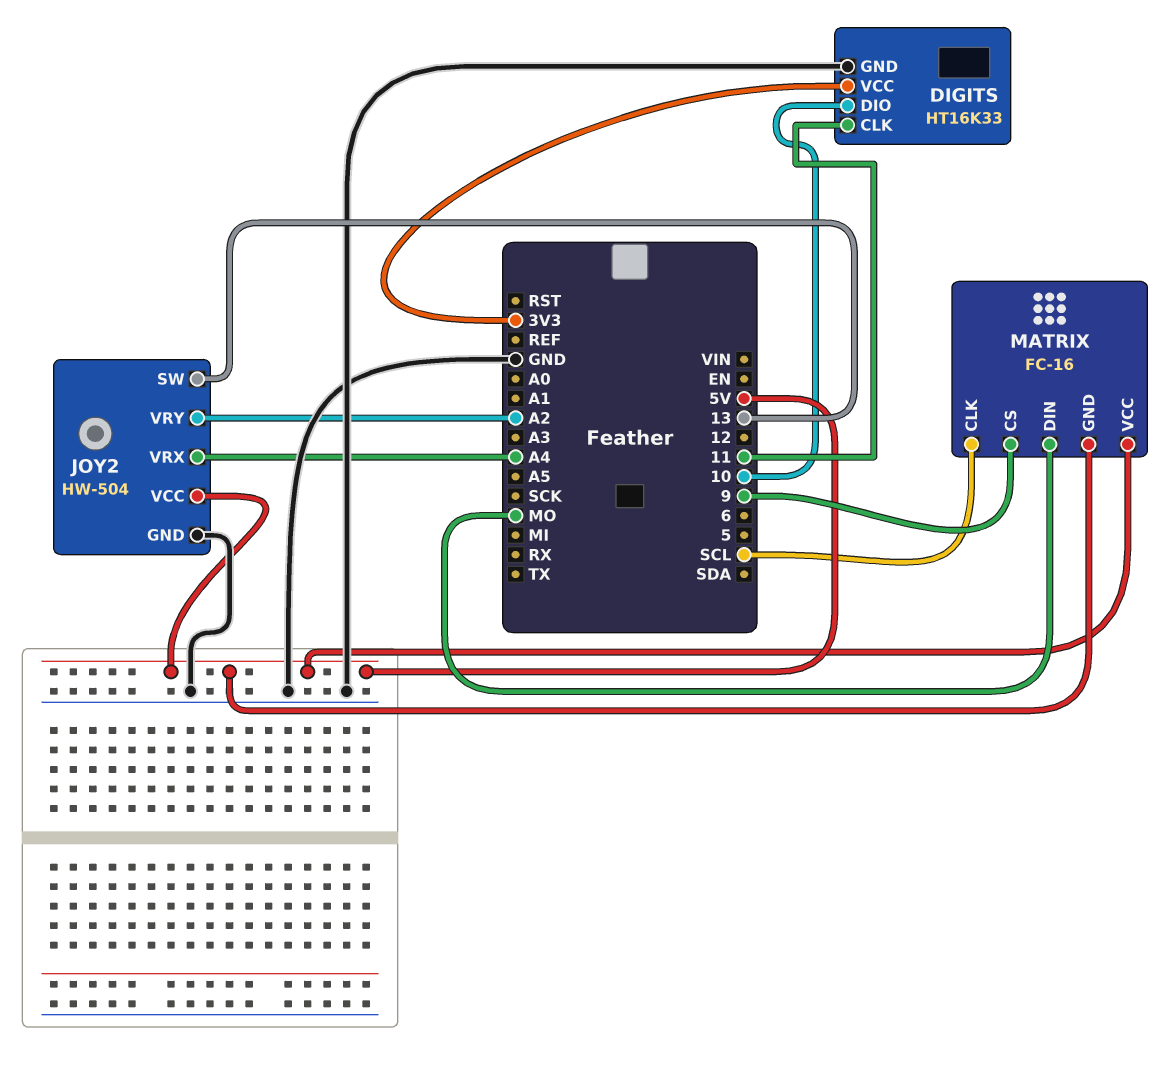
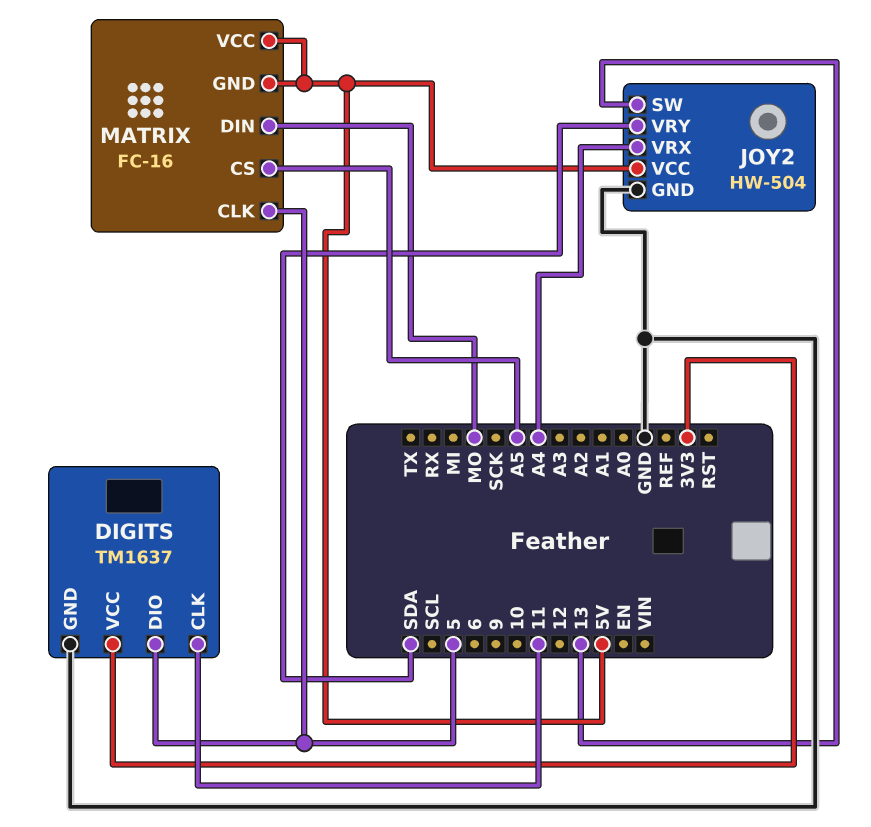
DIGITS: HT16K33 -> TM1637
DIGITS pin DIO: 10 -> 5
JOY2 pin VRY: A2 -> SDA
MATRIX pin CLK: SCL -> 5
MATRIX pin CS: 9 -> A5

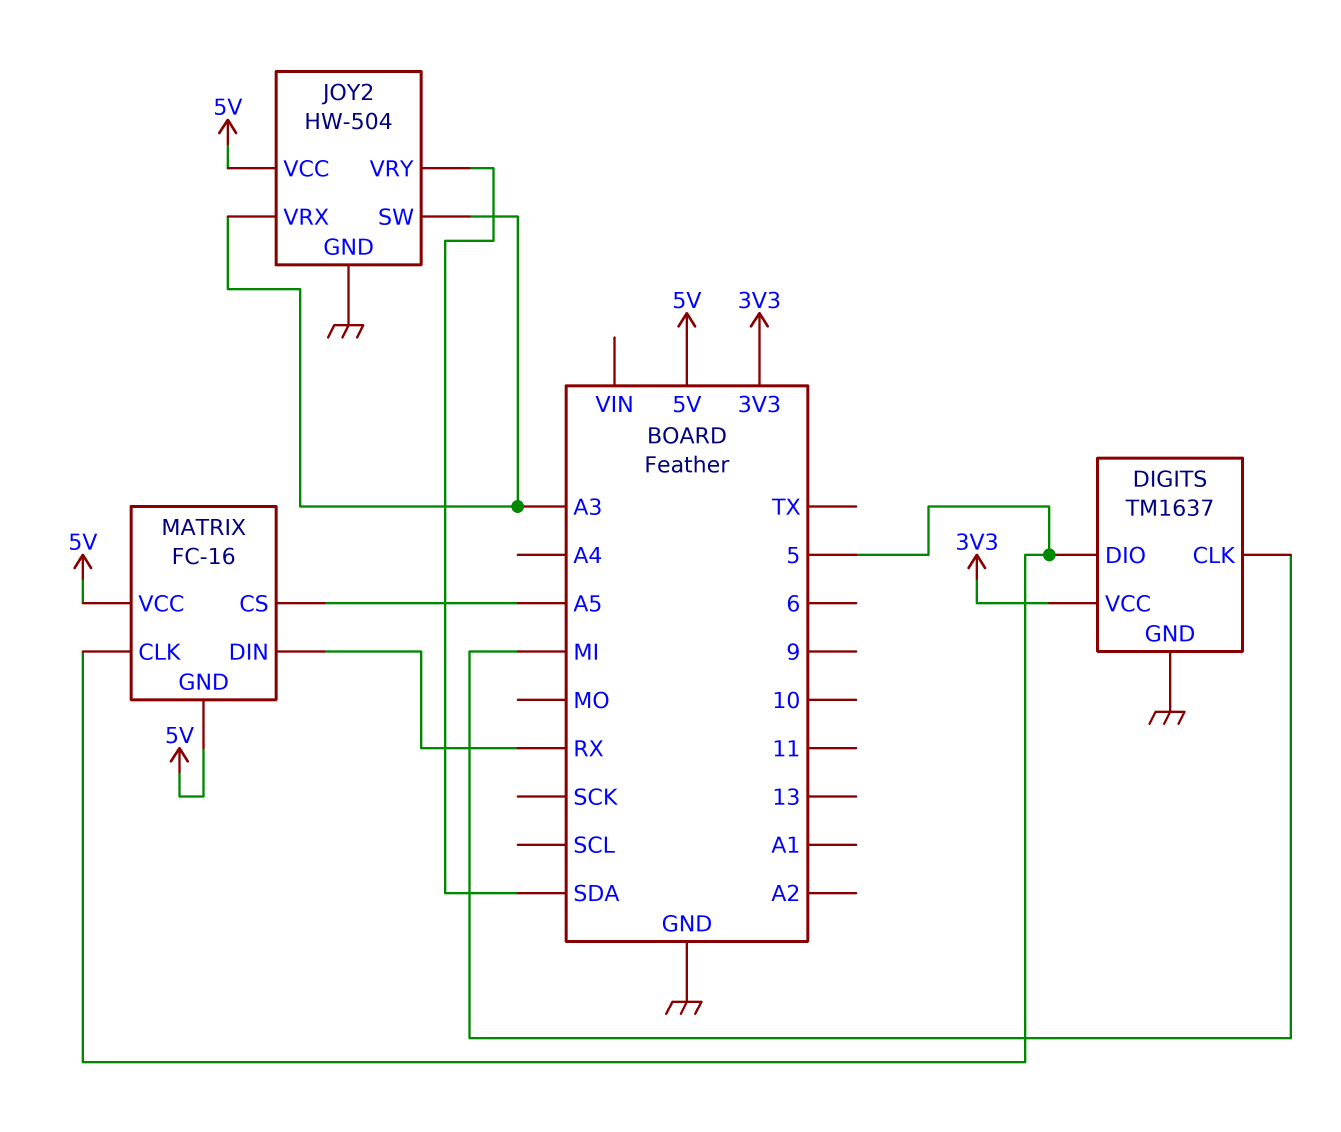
DIGITS pin CLK: 11 -> MI
JOY2 pin SW: 13 -> A3
JOY2 pin VRX: A4 -> A3
MATRIX pin DIN: MO -> RX

